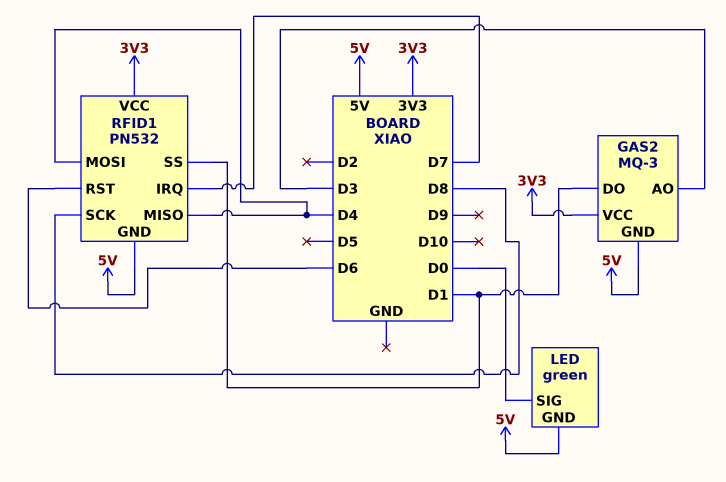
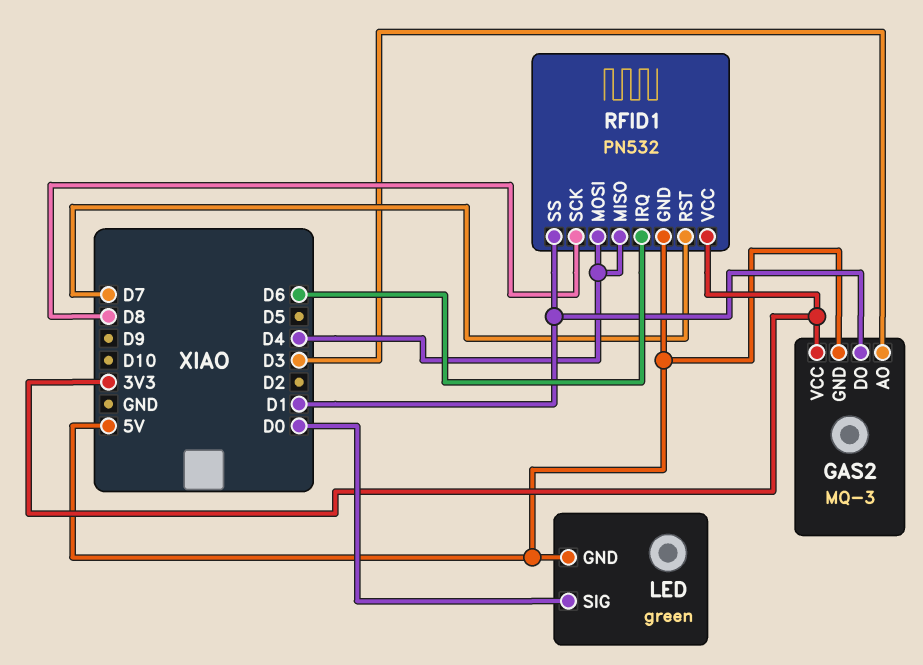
RFID1 pin IRQ: D7 -> D6
RFID1 pin RST: D6 -> D7

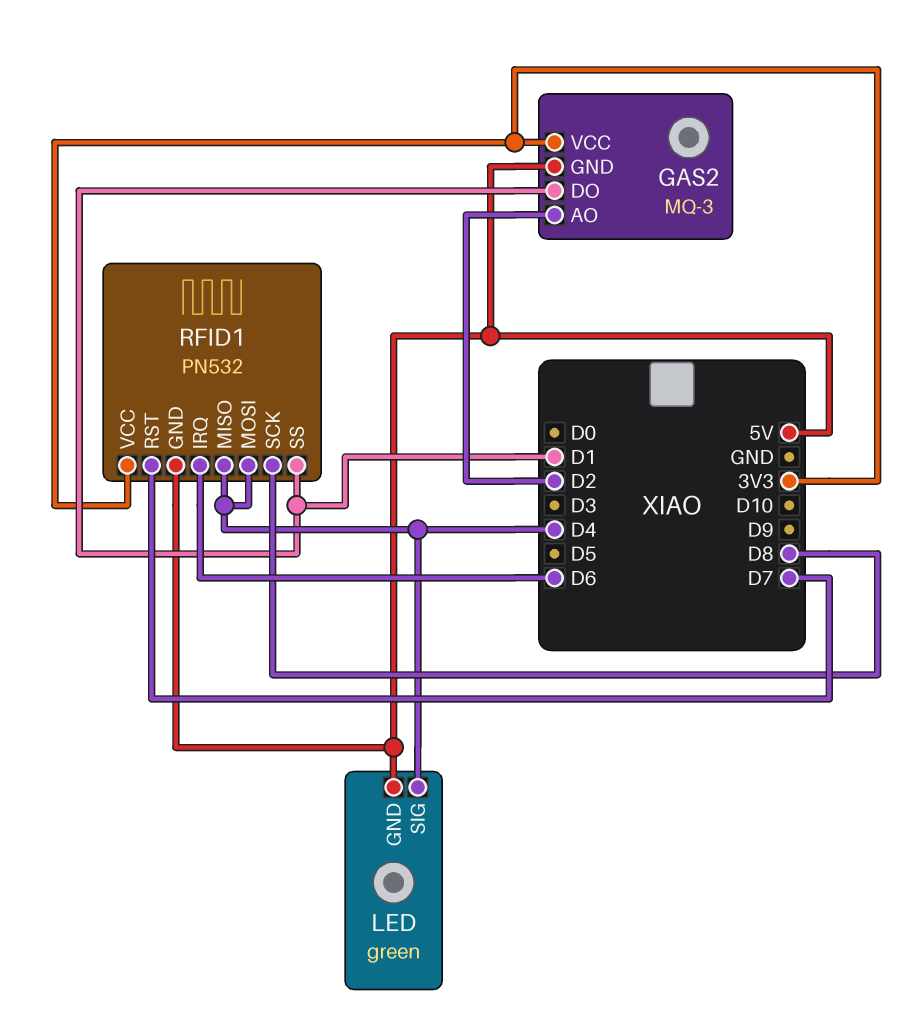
GAS2 pin AO: D3 -> D2
LED pin SIG: D0 -> D4

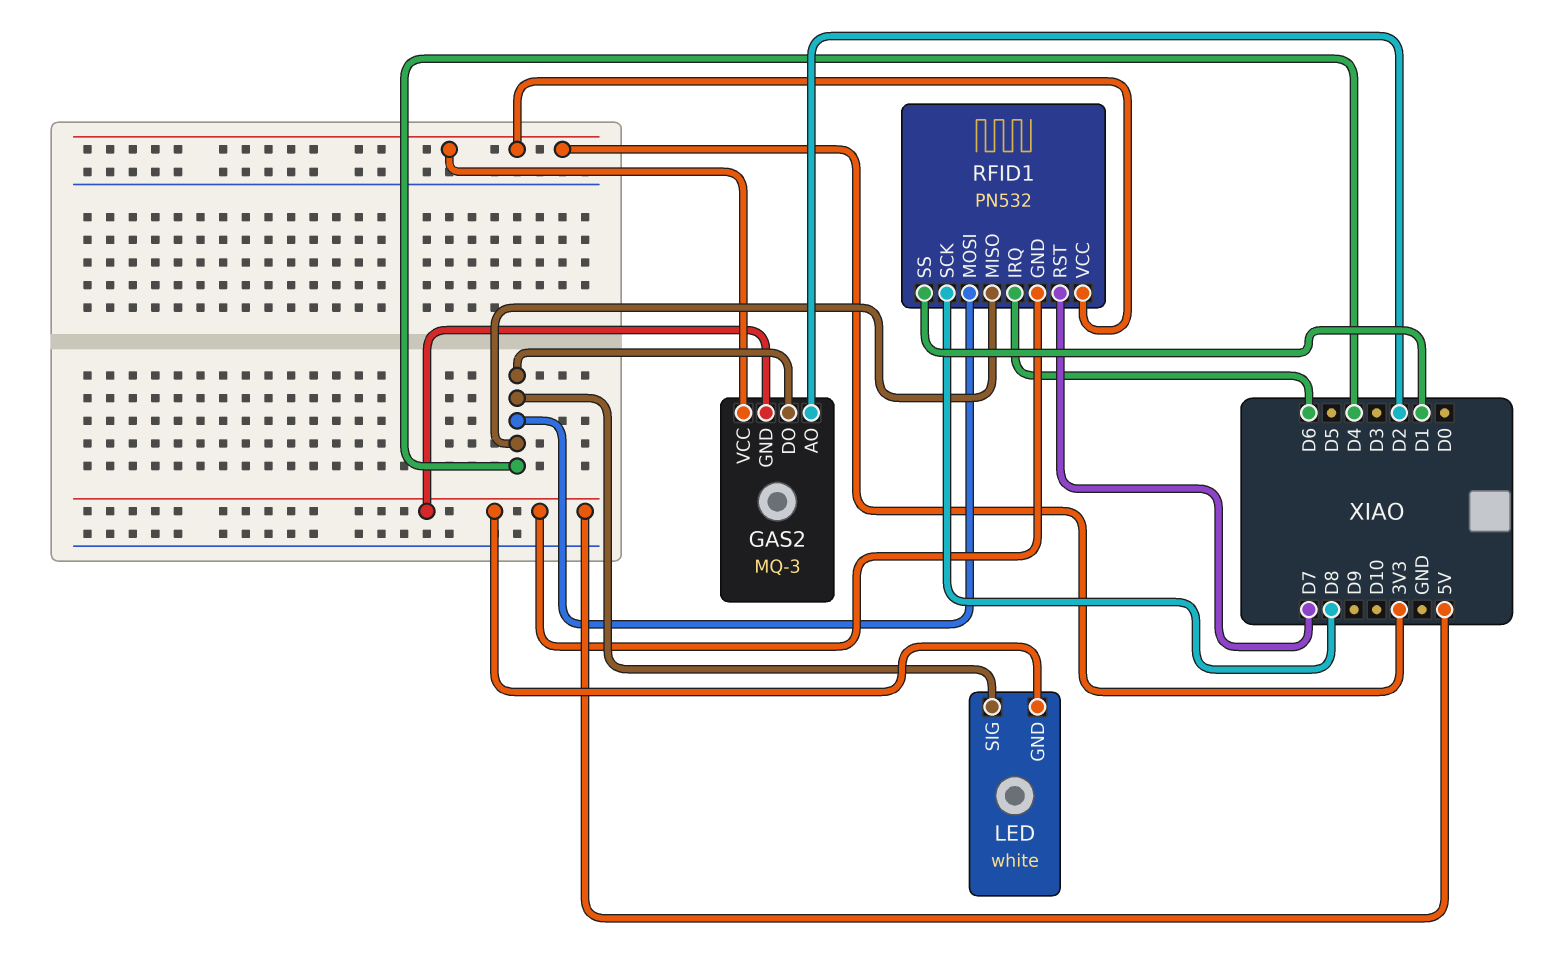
GAS2 pin DO: D1 -> D4
LED: green -> white

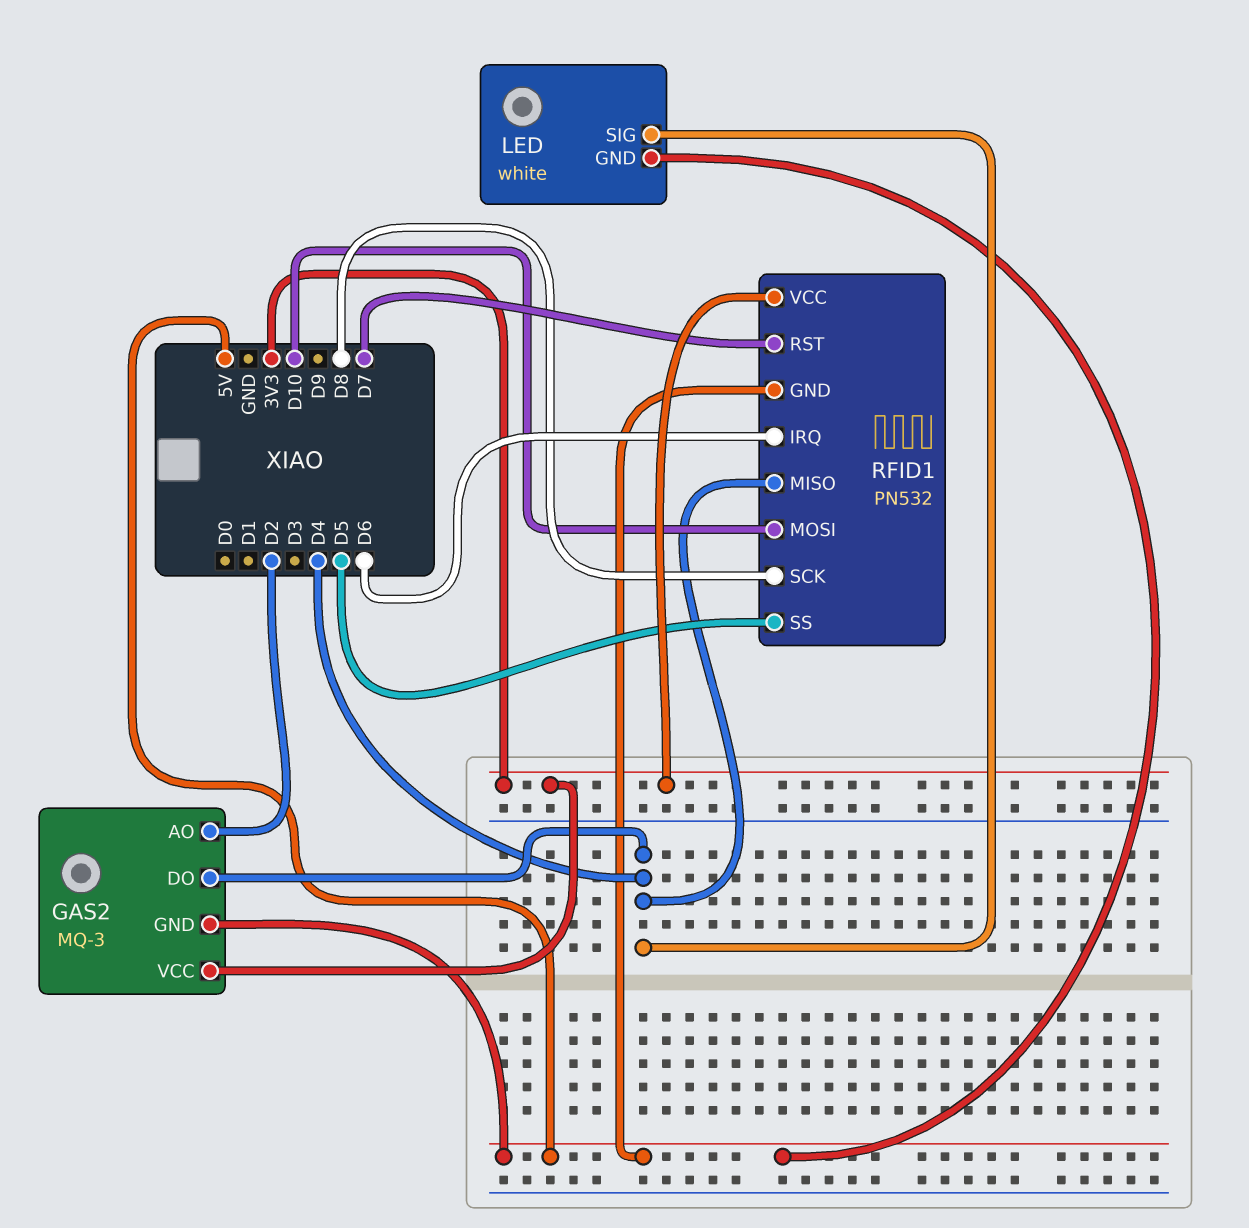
RFID1 pin MOSI: D4 -> D10
RFID1 pin SS: D1 -> D5

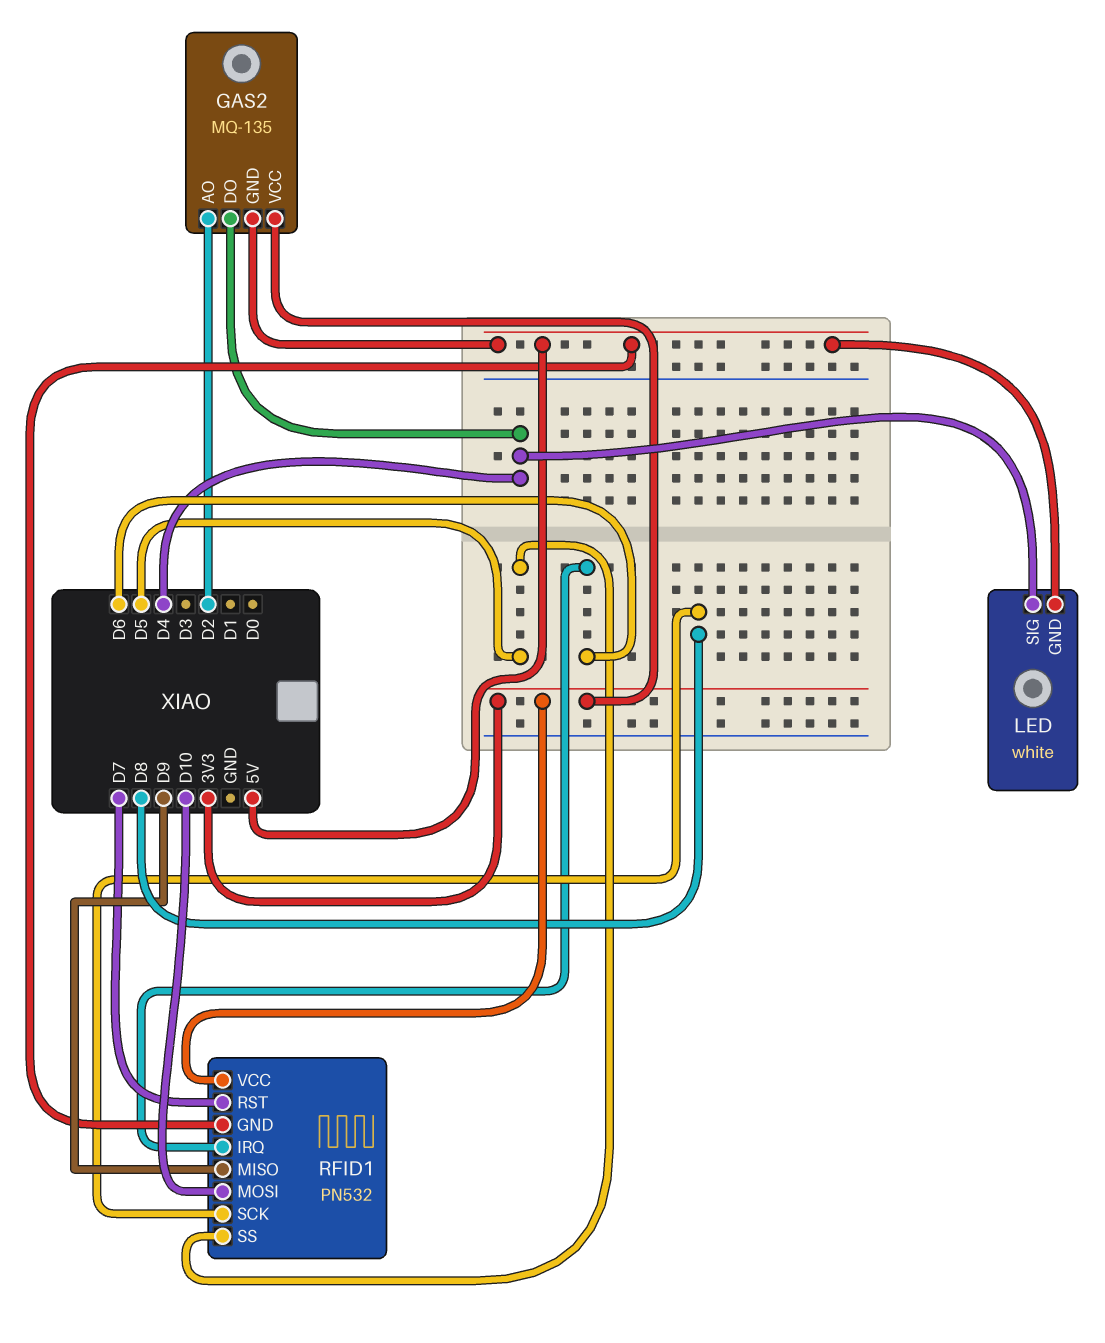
GAS2: MQ-3 -> MQ-135
RFID1 pin MISO: D4 -> D9

